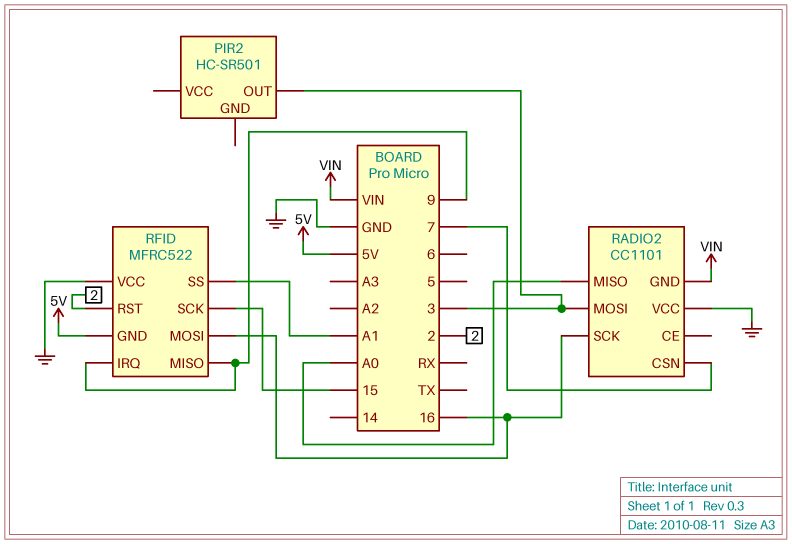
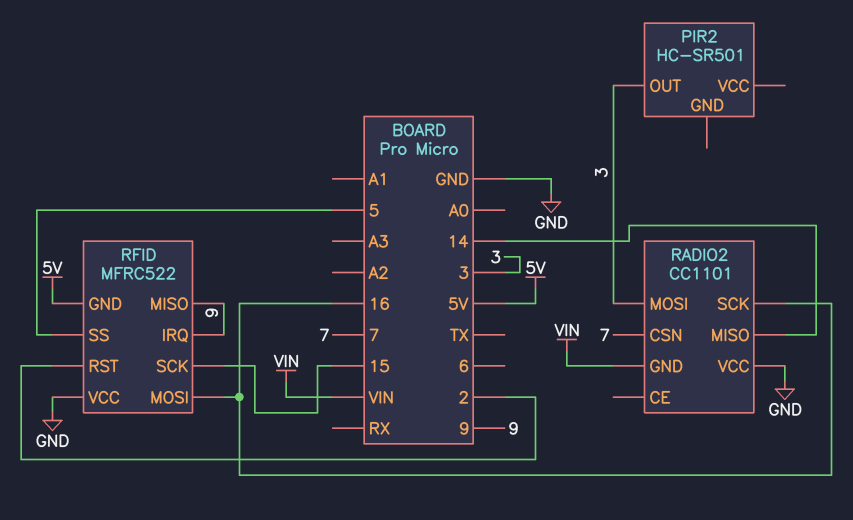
RADIO2 pin MISO: A0 -> 14
RFID pin SS: A1 -> 5

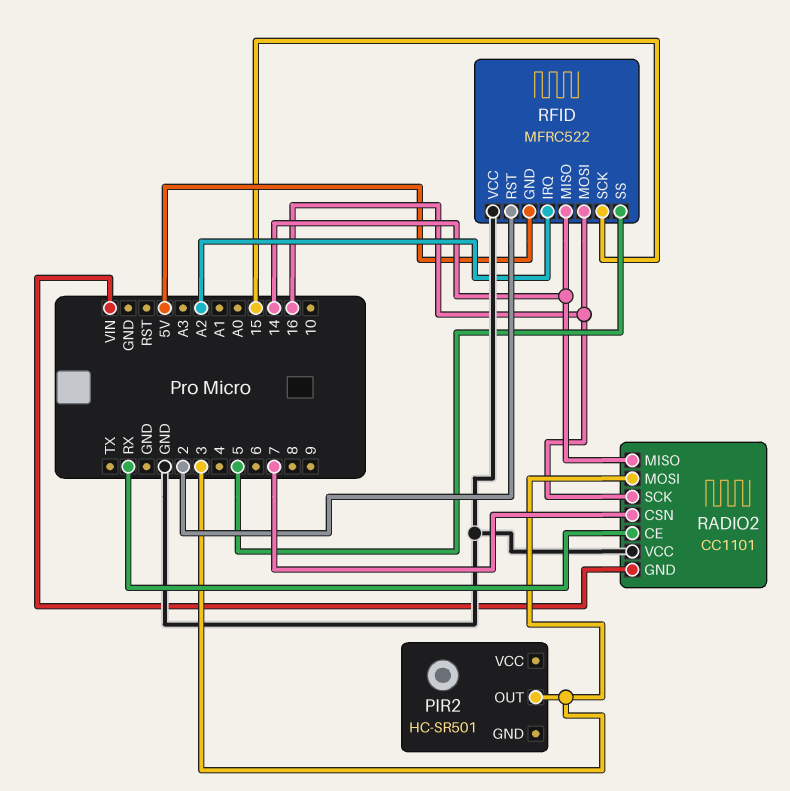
RADIO2 pin CE: none -> RX
RFID pin IRQ: 9 -> A2
RFID pin MISO: 9 -> 14

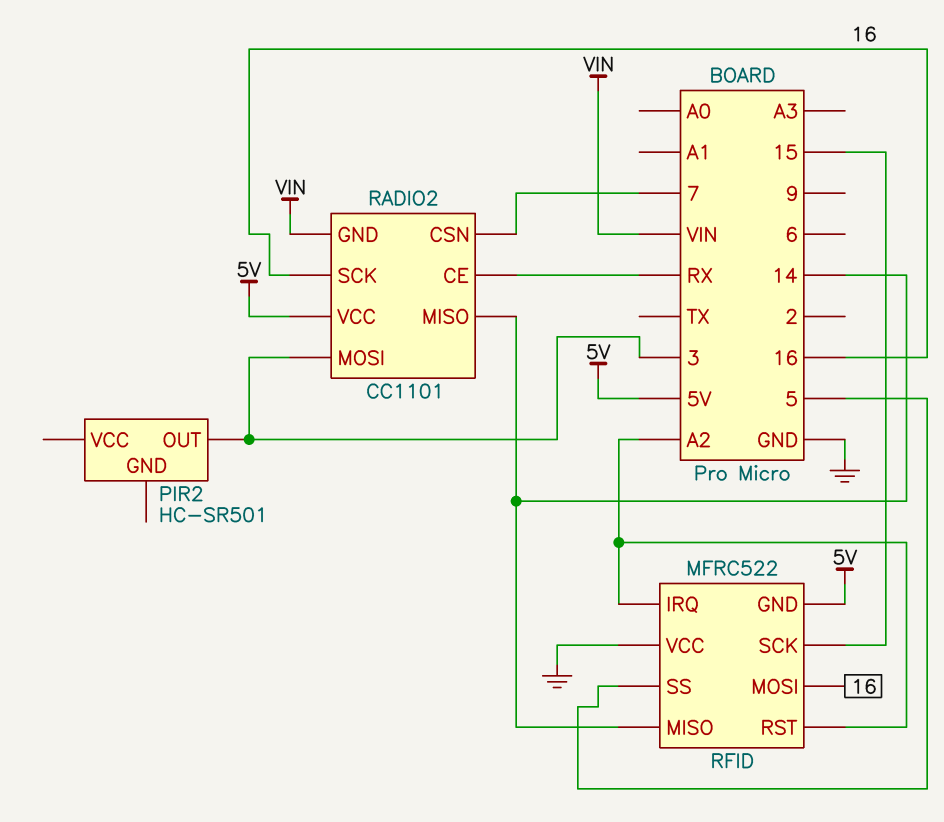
RADIO2 pin VCC: GND -> 5V
RFID pin RST: 2 -> A2

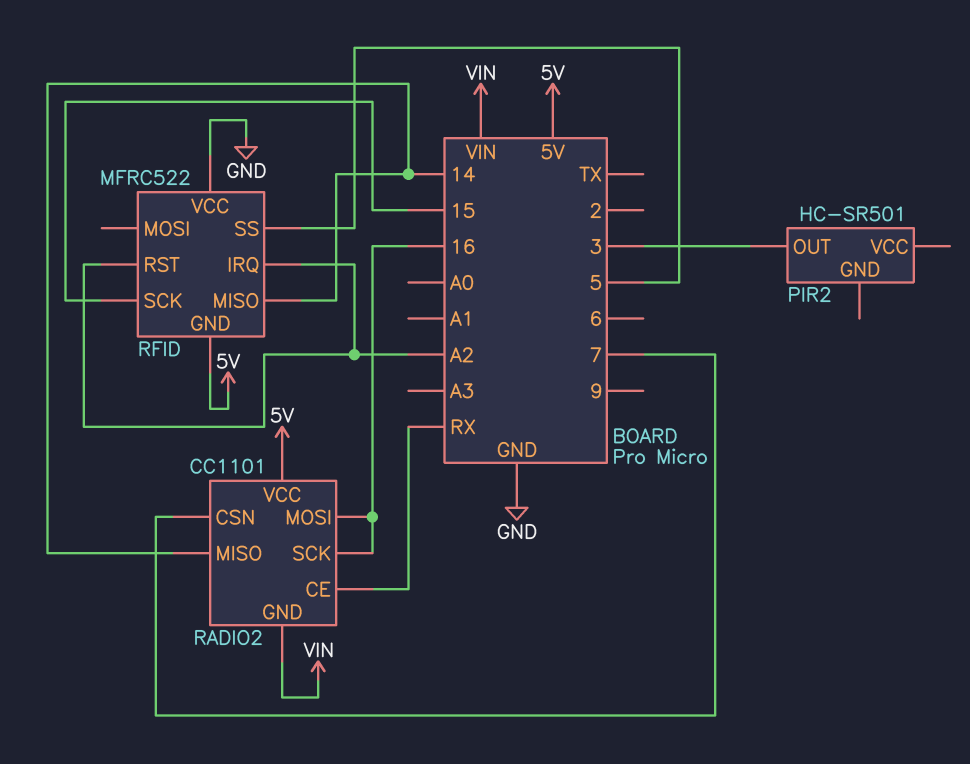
RADIO2 pin MOSI: 3 -> 16
RFID pin MOSI: 16 -> none

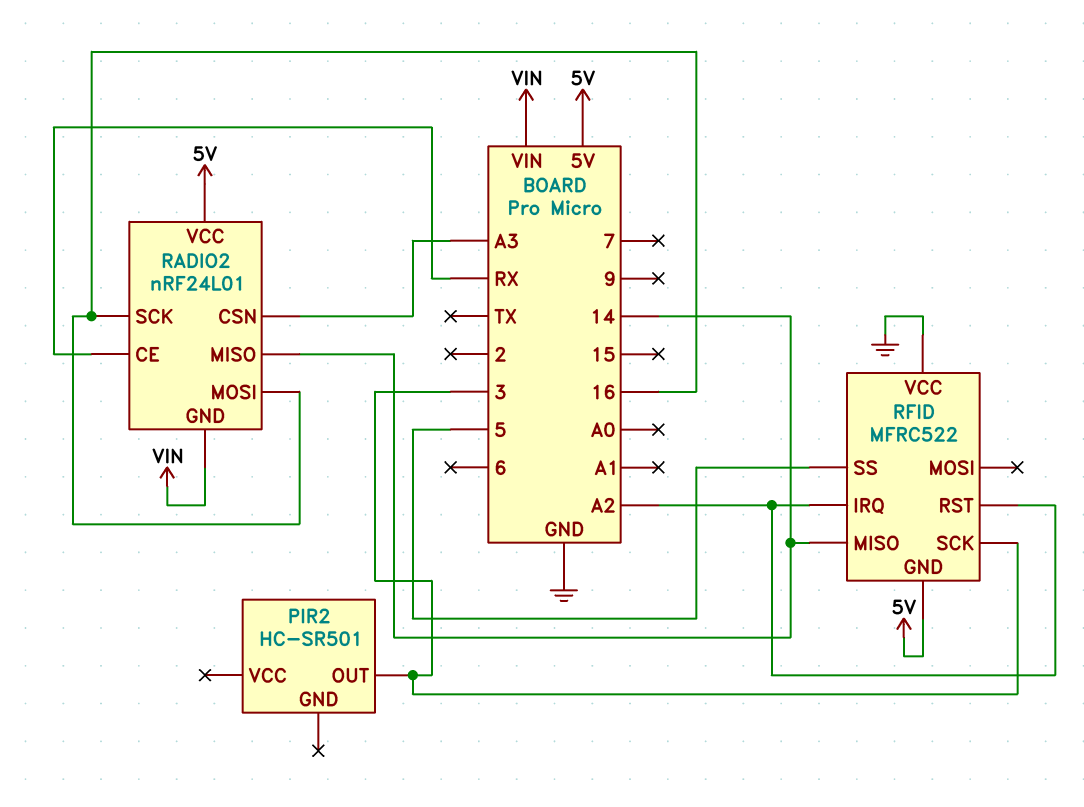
RADIO2: CC1101 -> nRF24L01
RADIO2 pin CSN: 7 -> A3
RFID pin SCK: 15 -> 3

